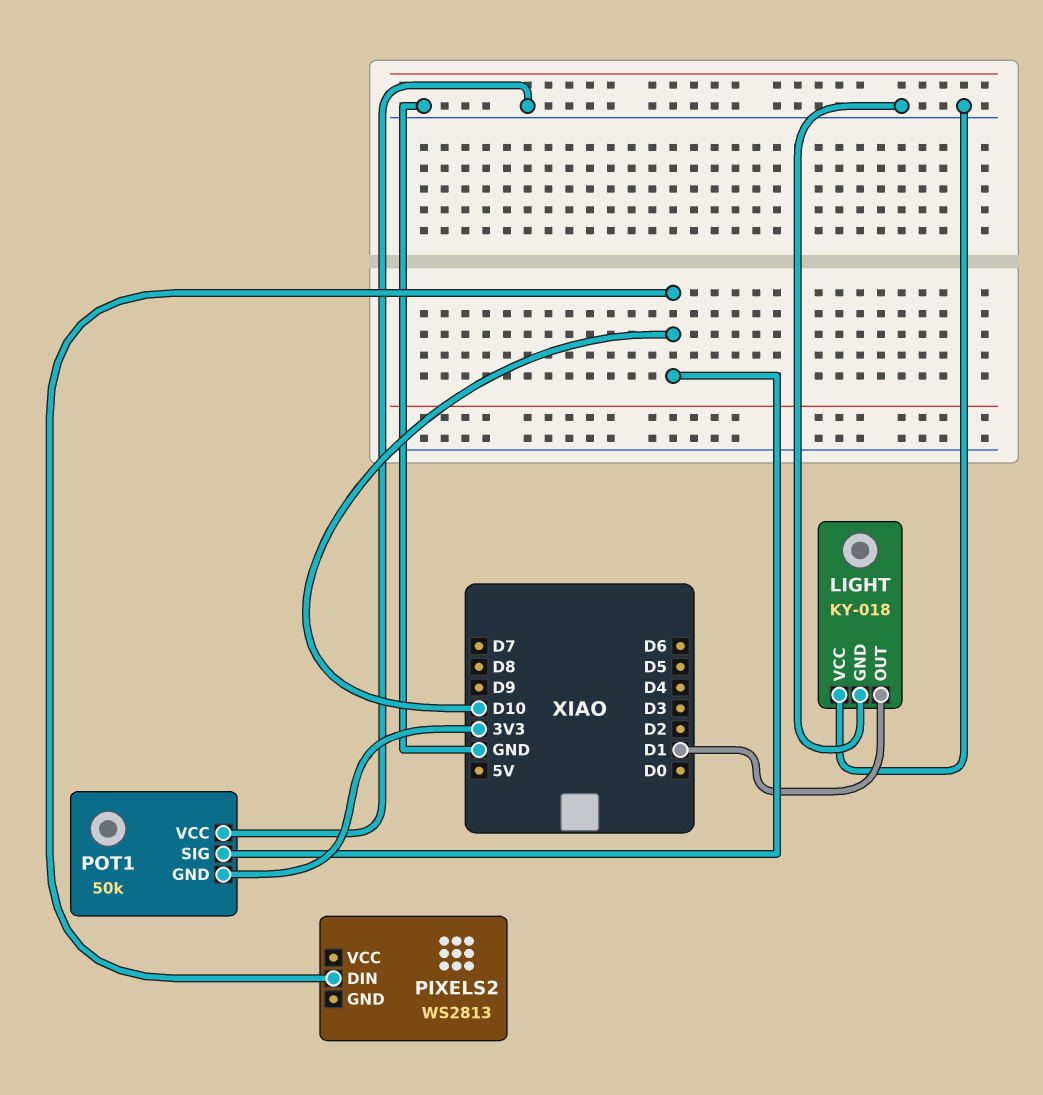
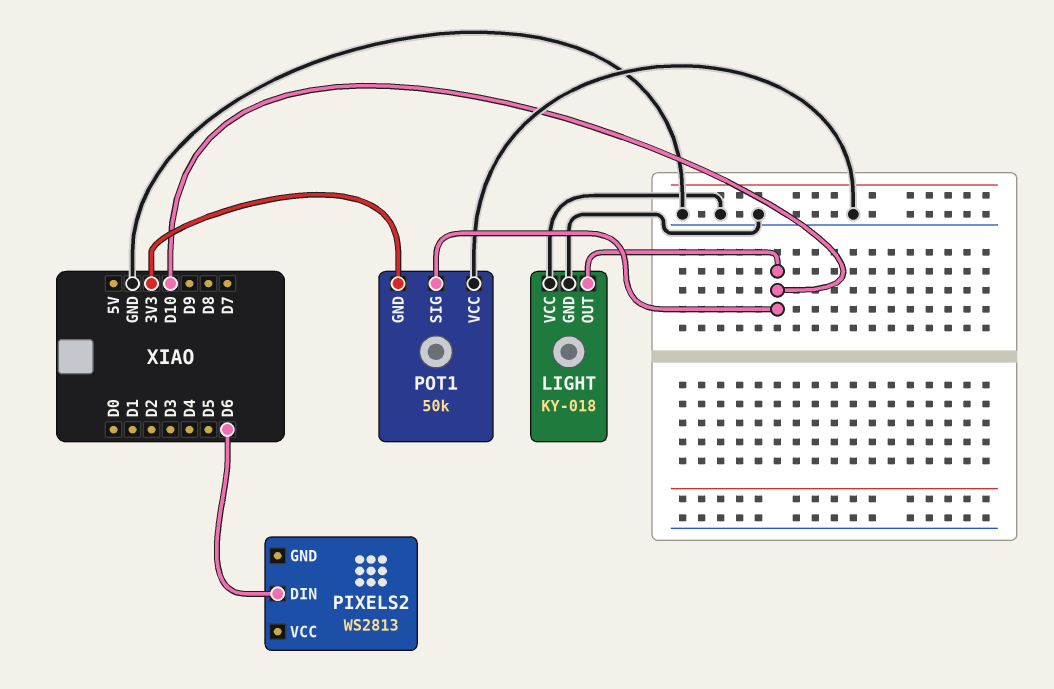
LIGHT pin OUT: D1 -> D10
PIXELS2 pin DIN: D10 -> D6

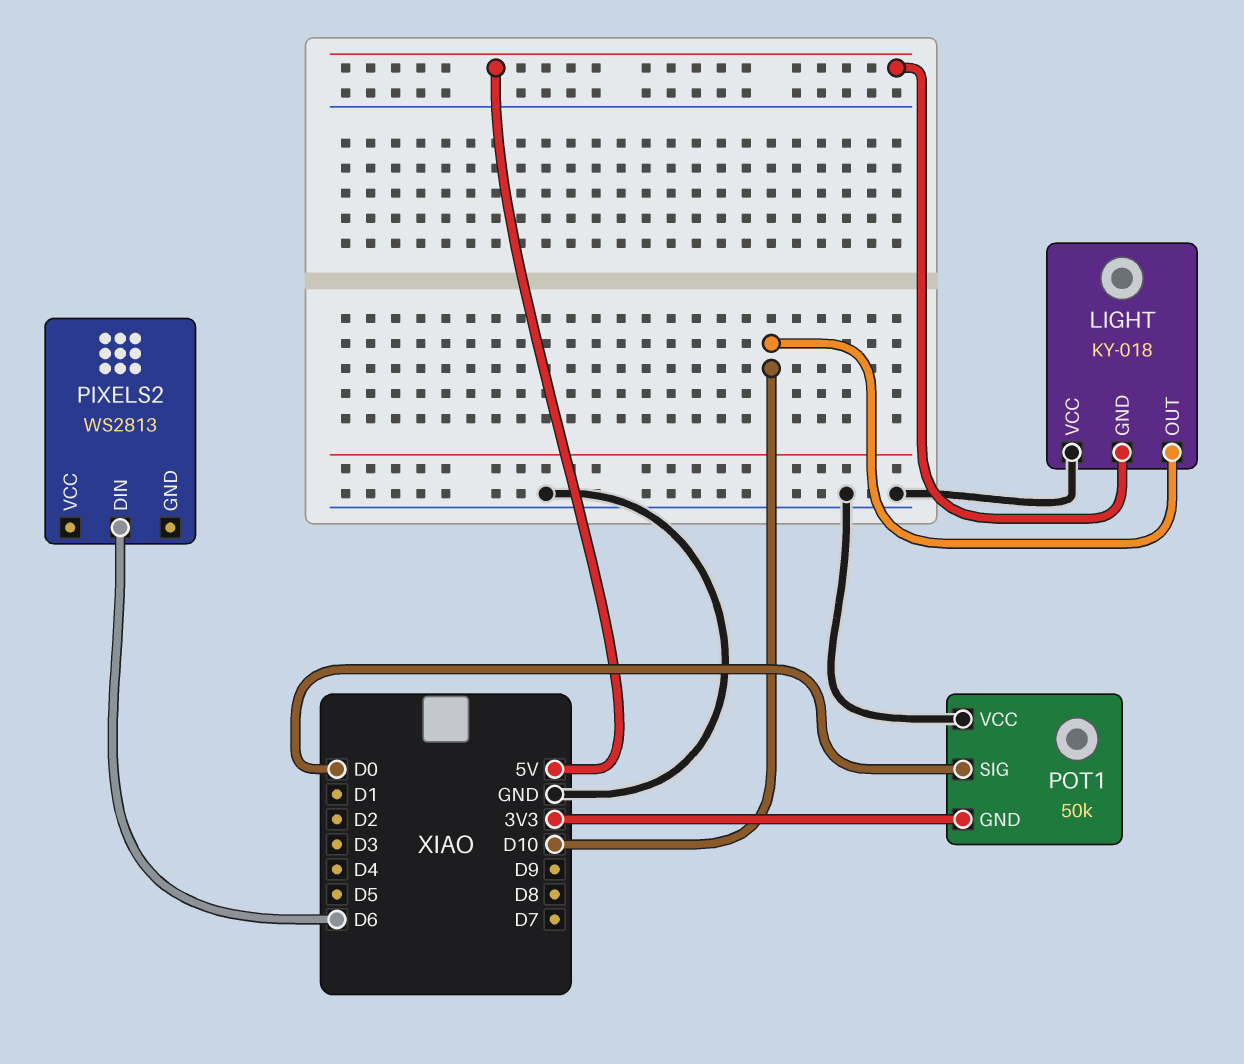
LIGHT pin GND: GND -> 5V
POT1 pin SIG: D10 -> D0

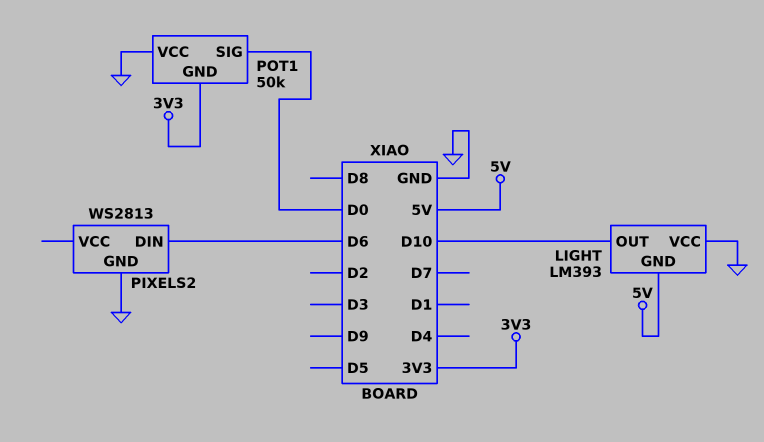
LIGHT: KY-018 -> LM393
PIXELS2 pin GND: none -> GND

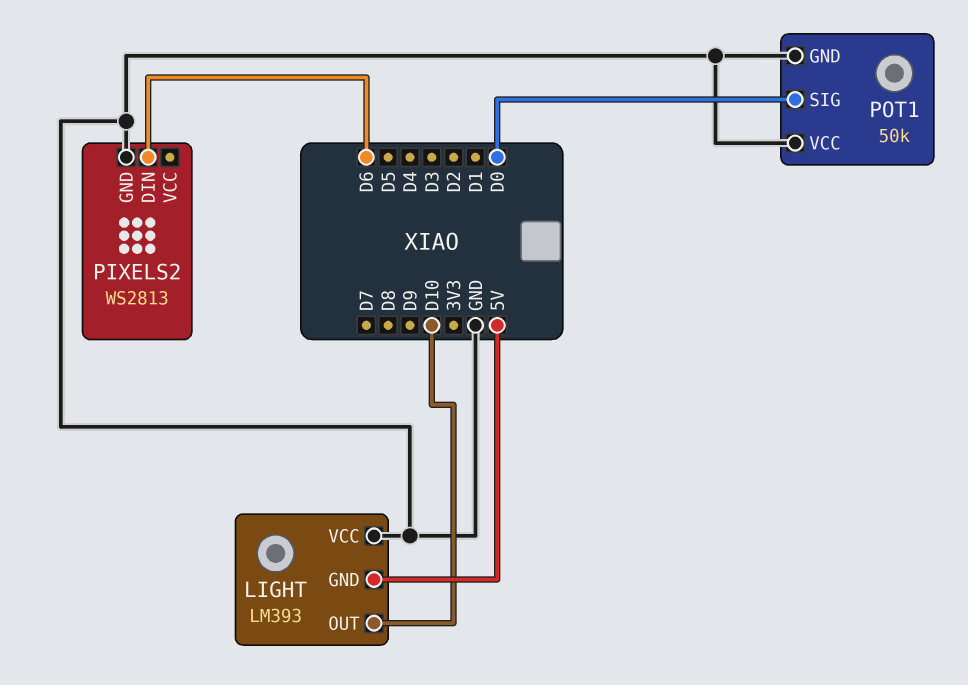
POT1 pin GND: 3V3 -> GND

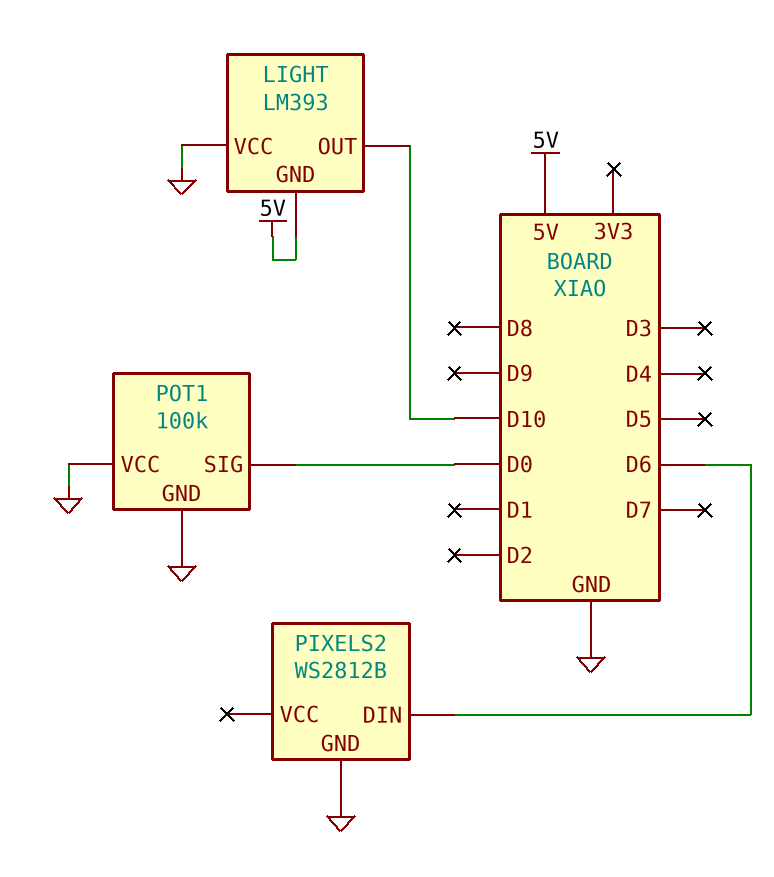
PIXELS2: WS2813 -> WS2812B
POT1: 50k -> 100k

